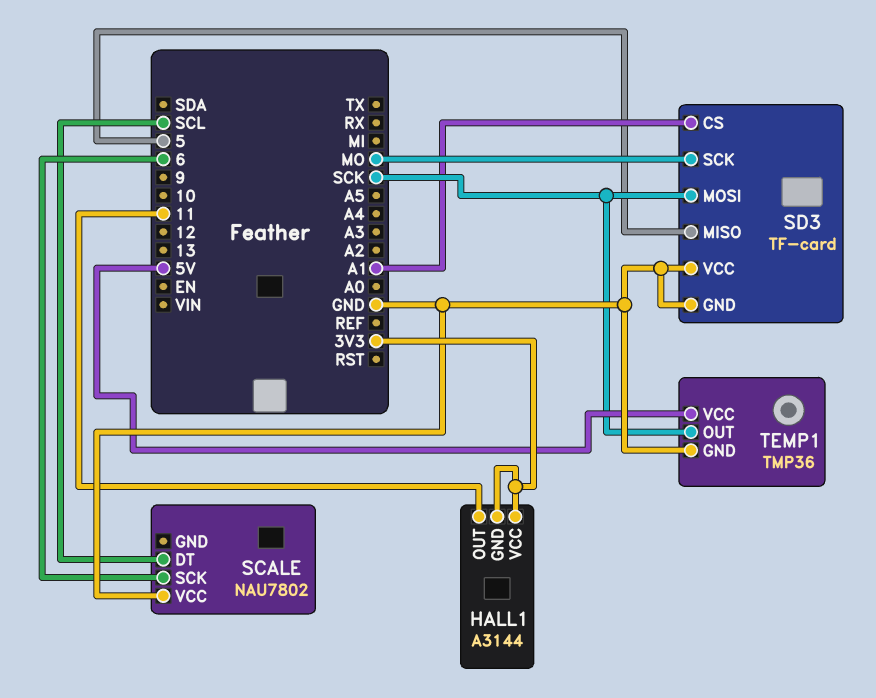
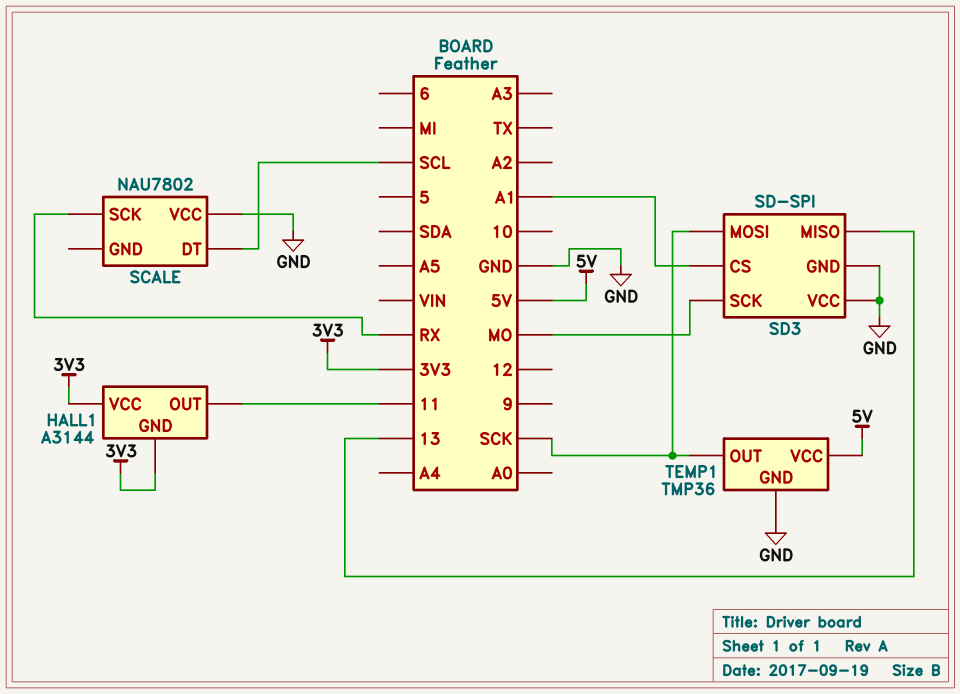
SCALE pin SCK: 6 -> RX
SD3: TF-card -> SD-SPI
SD3 pin MISO: 5 -> 13

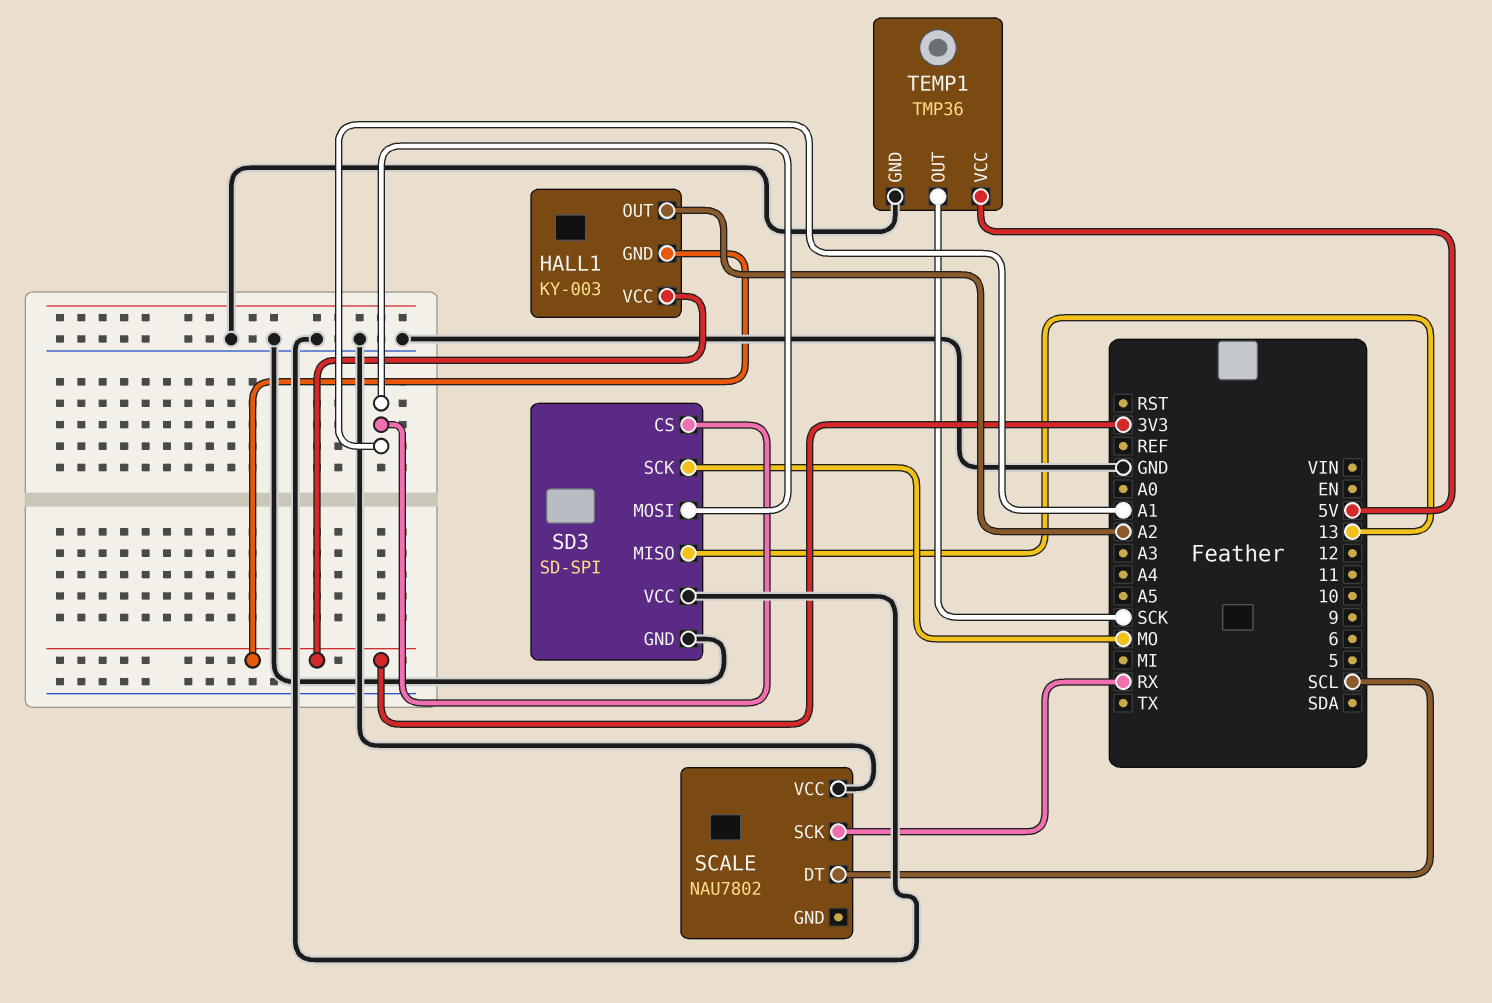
HALL1: A3144 -> KY-003
HALL1 pin OUT: 11 -> A2
SD3 pin MOSI: SCK -> A1

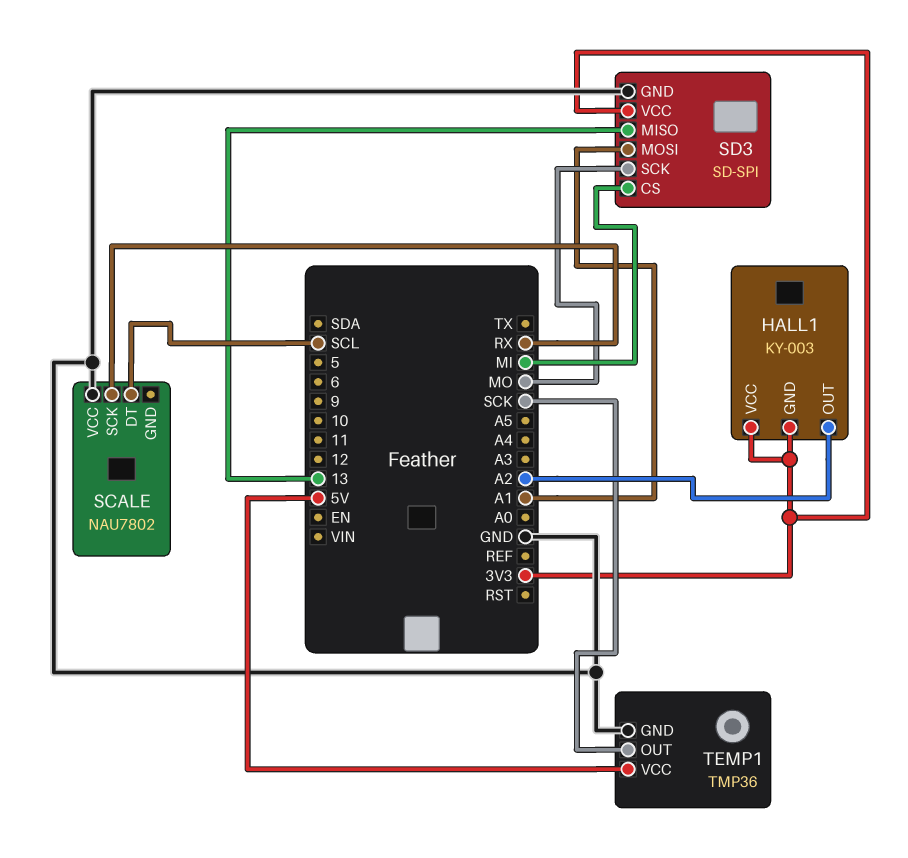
SD3 pin CS: A1 -> MI
SD3 pin VCC: GND -> 3V3

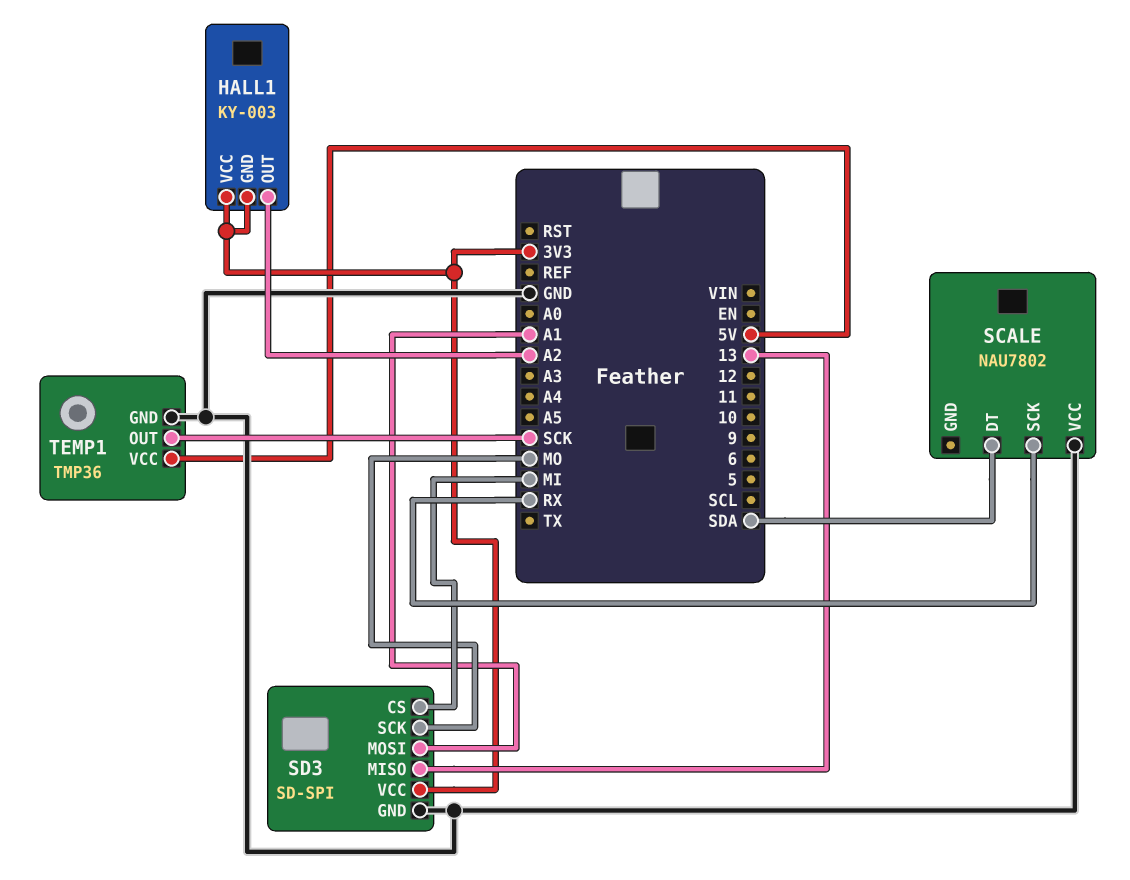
SCALE pin DT: SCL -> SDA

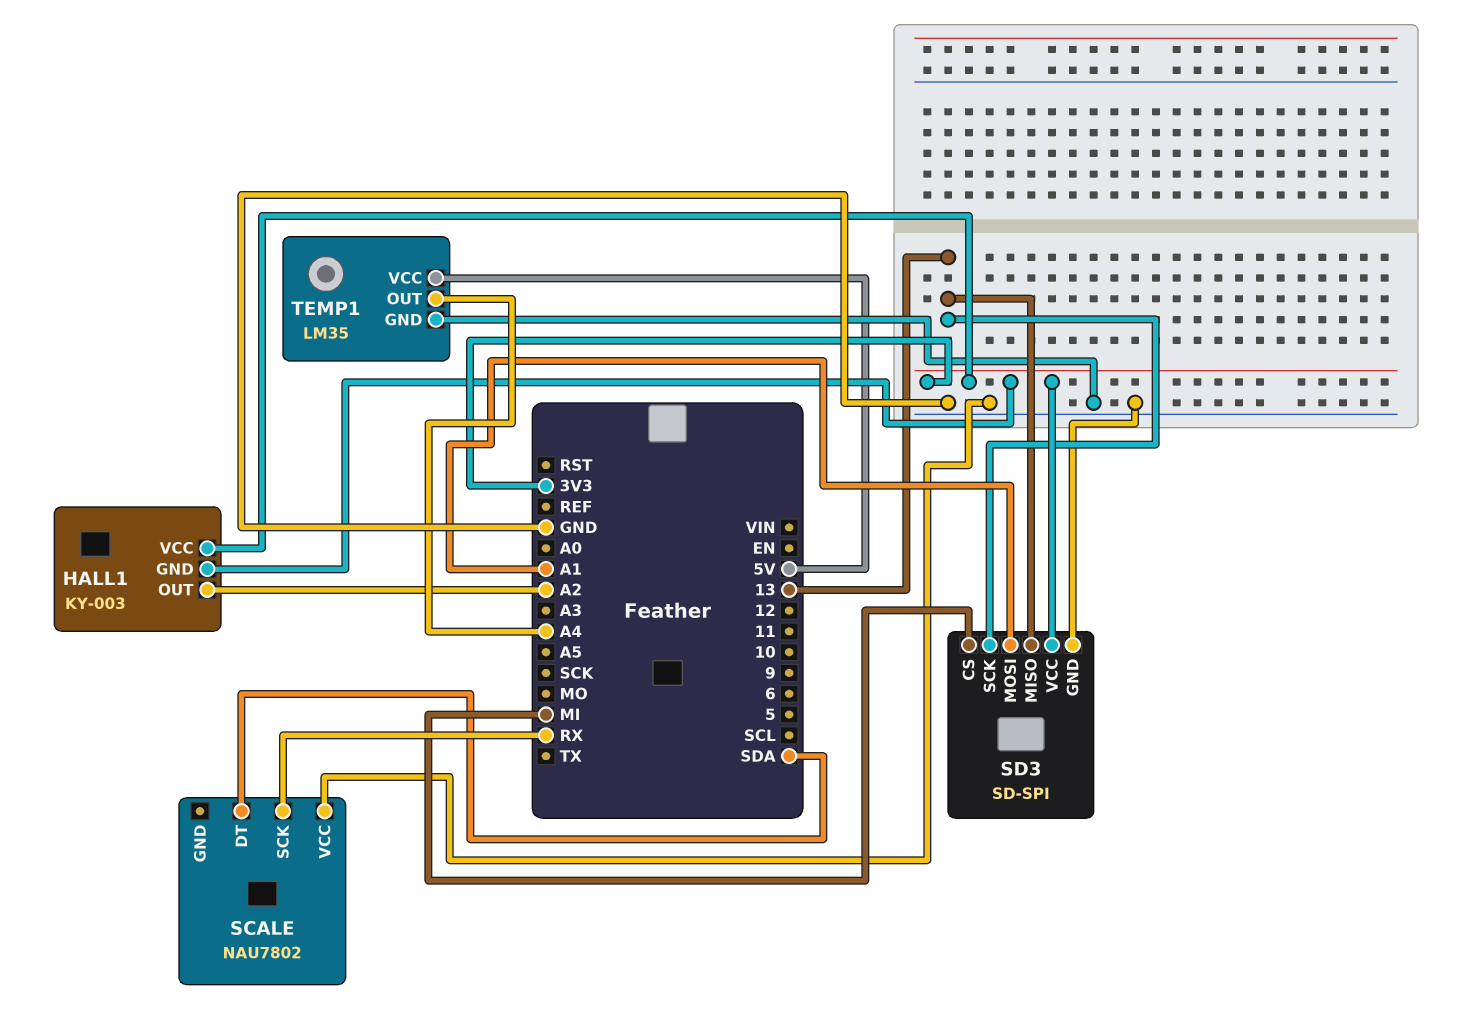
SD3 pin SCK: MO -> 13
TEMP1: TMP36 -> LM35
TEMP1 pin OUT: SCK -> A4

